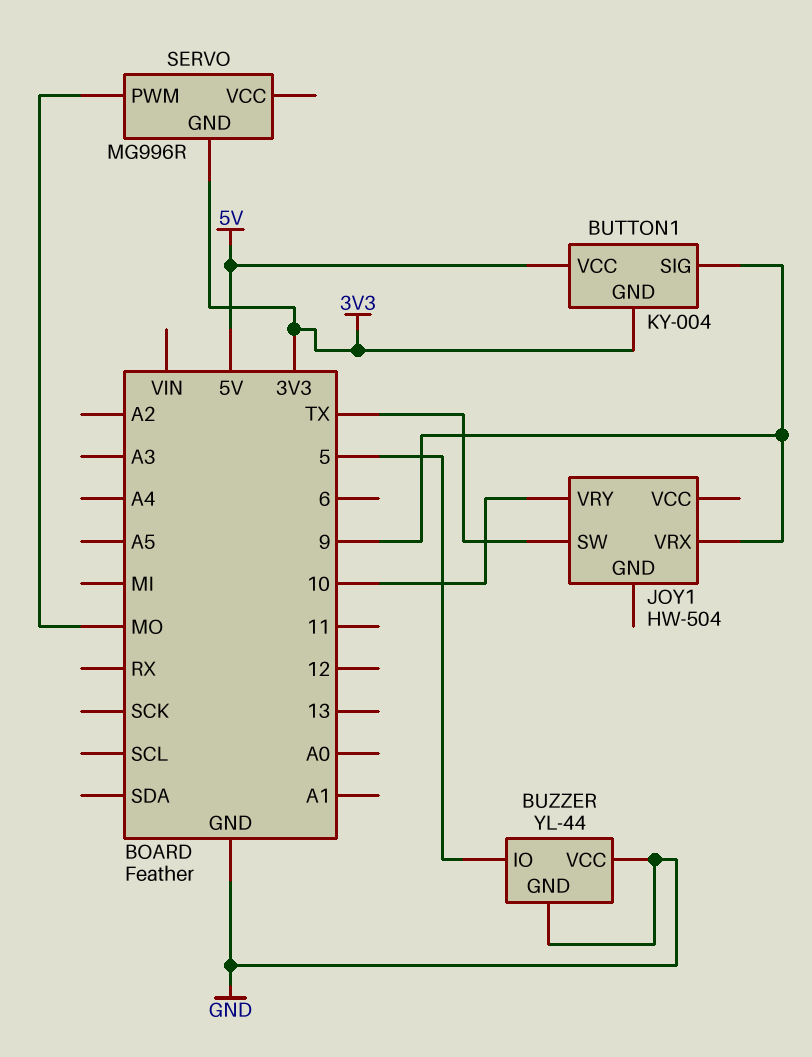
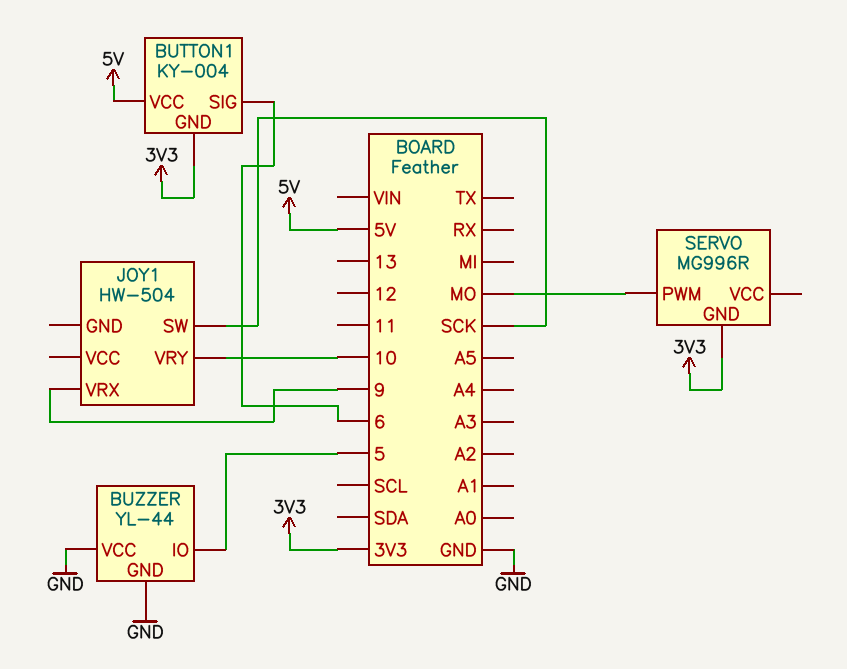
BUTTON1 pin SIG: 9 -> 6
JOY1 pin SW: TX -> SCK

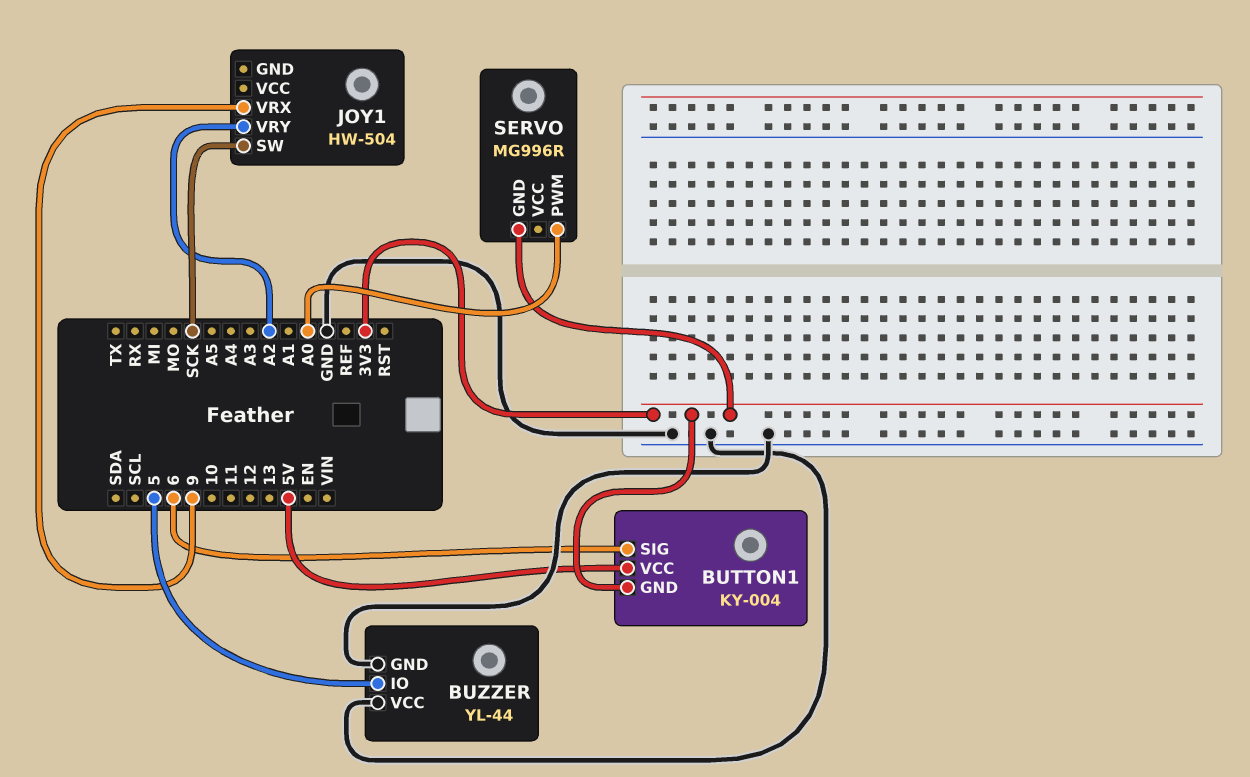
JOY1 pin VRY: 10 -> A2
SERVO pin PWM: MO -> A0

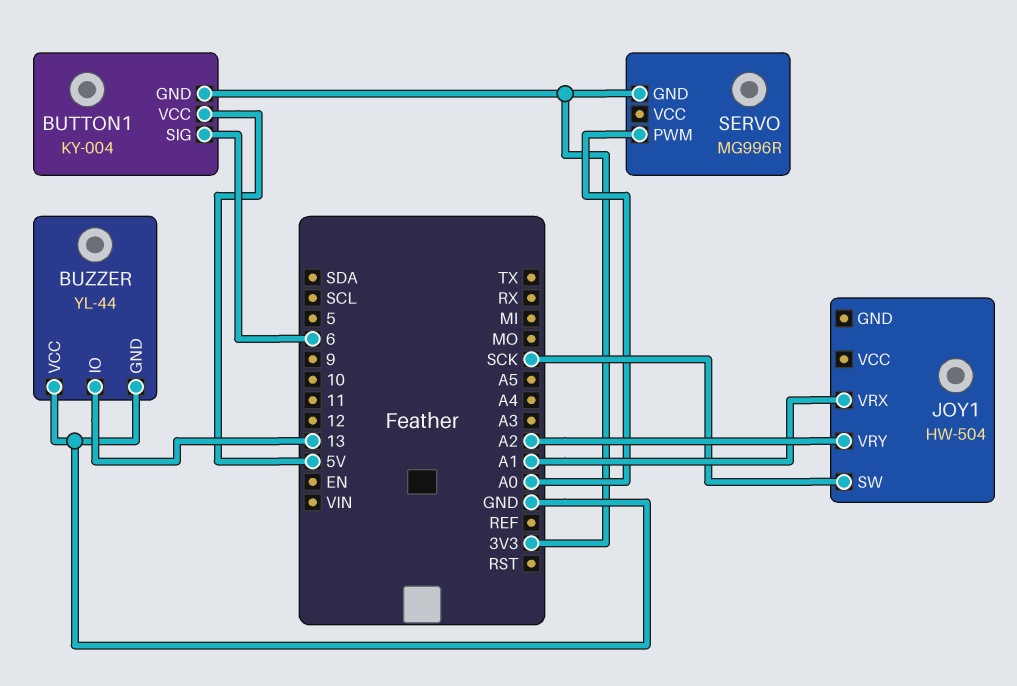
BUZZER pin IO: 5 -> 13
JOY1 pin VRX: 9 -> A1

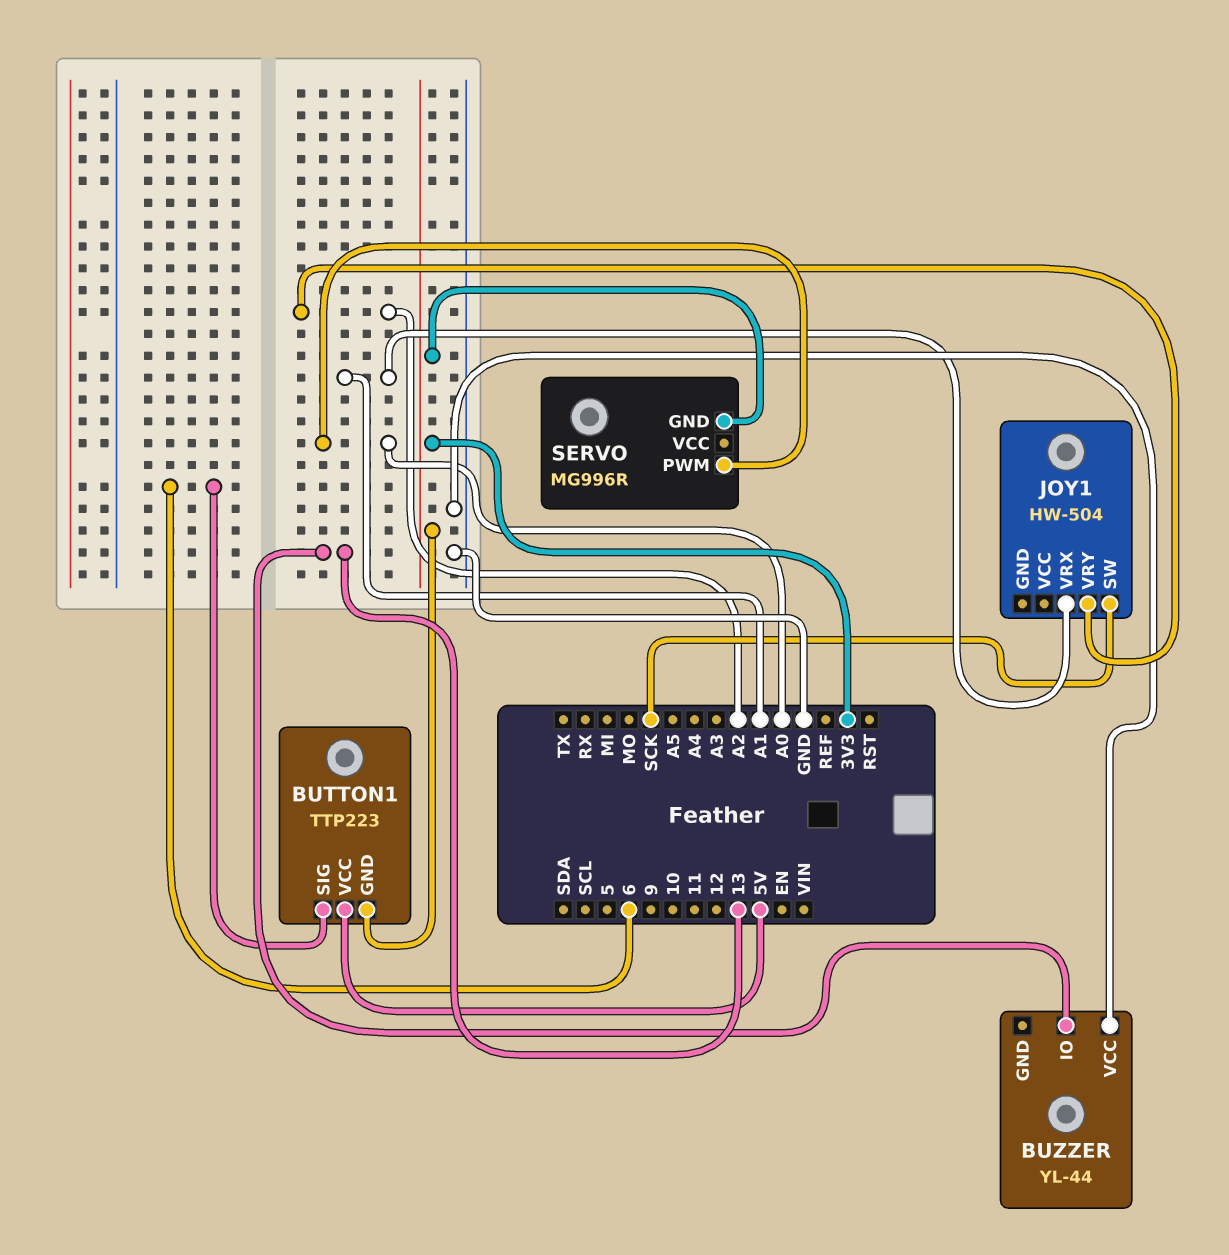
BUTTON1: KY-004 -> TTP223
BUZZER pin GND: GND -> none

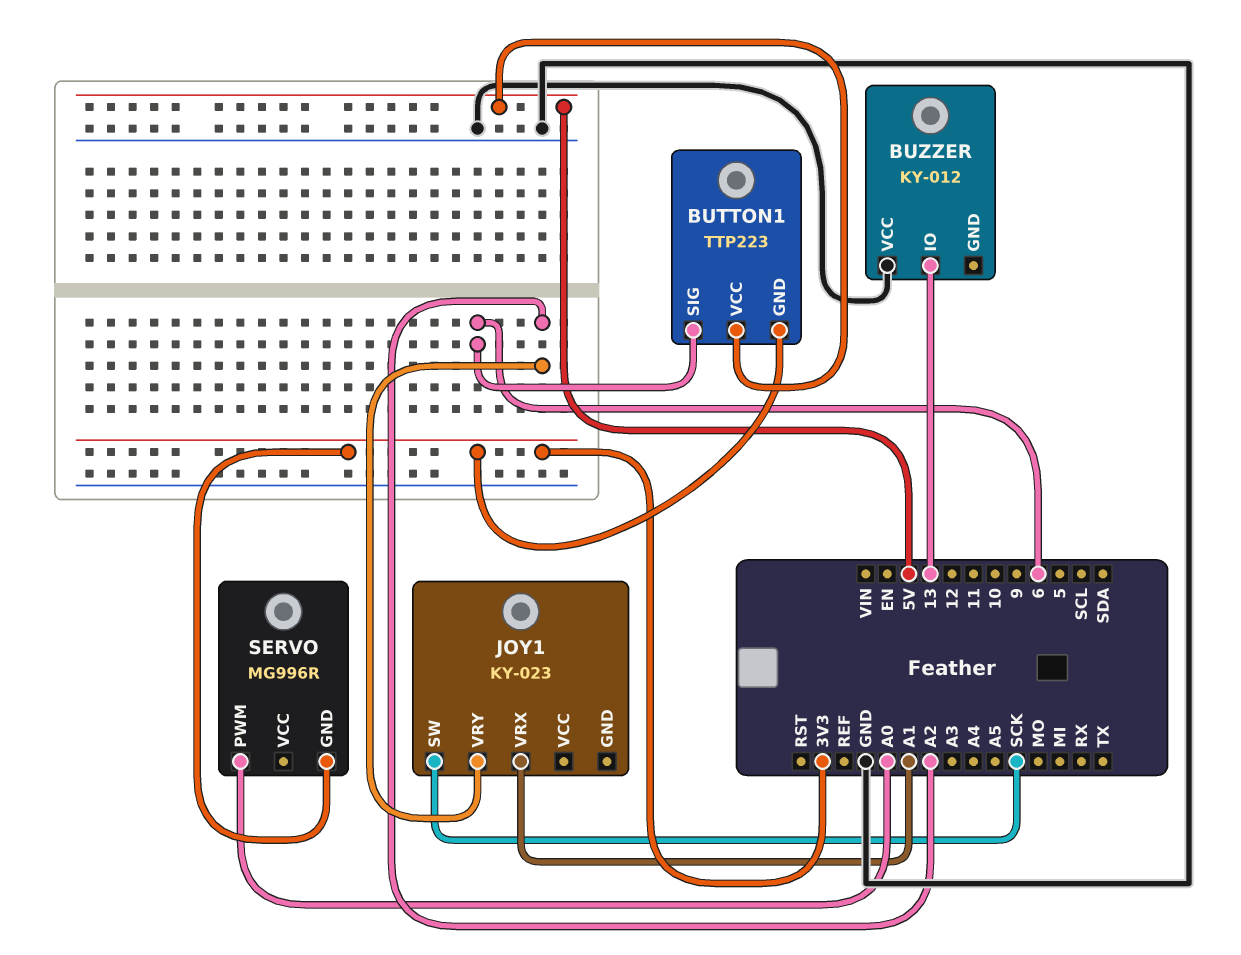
BUZZER: YL-44 -> KY-012
JOY1: HW-504 -> KY-023

